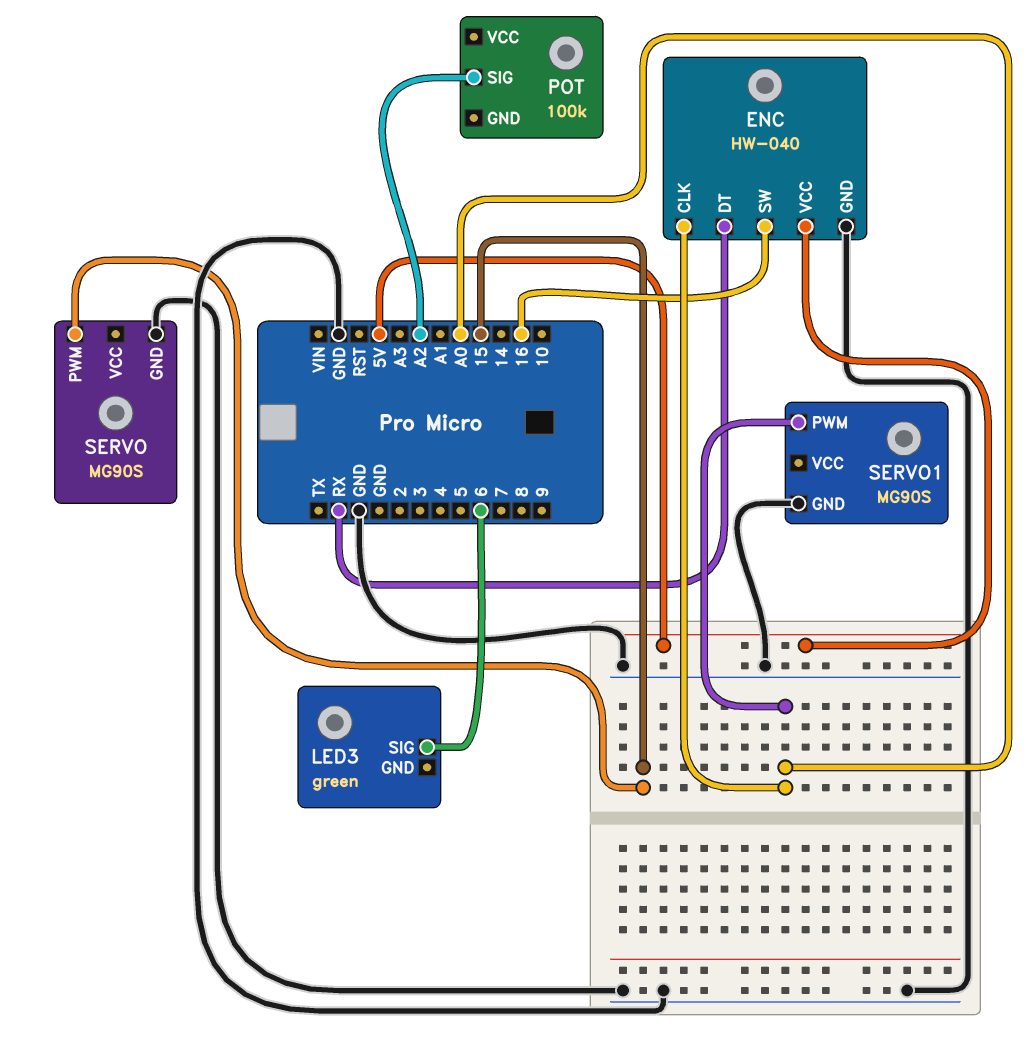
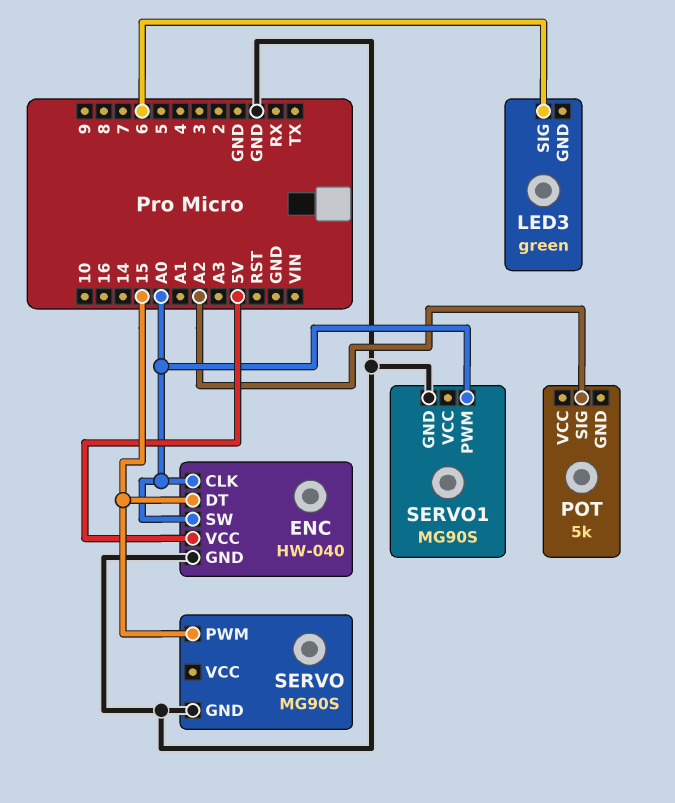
ENC pin DT: RX -> 15
ENC pin SW: 16 -> A0
POT: 100k -> 5k

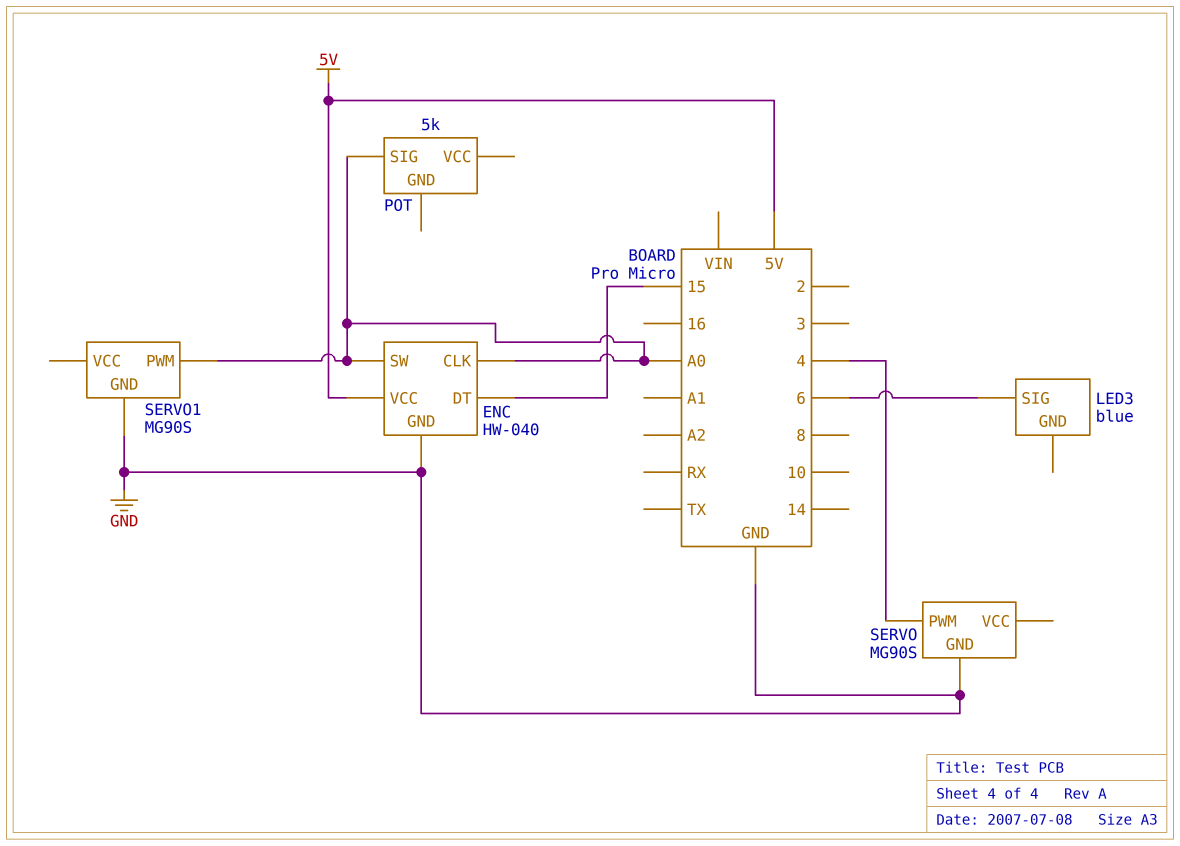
LED3: green -> blue
POT pin SIG: A2 -> A0
SERVO pin PWM: 15 -> 4

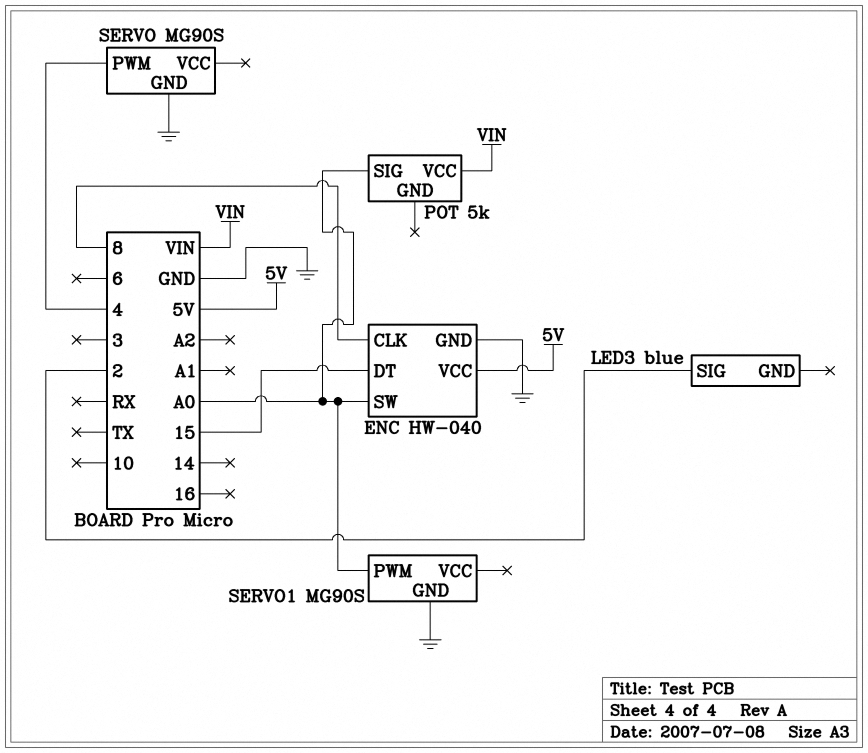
ENC pin CLK: A0 -> 8
LED3 pin SIG: 6 -> 2
POT pin VCC: none -> VIN

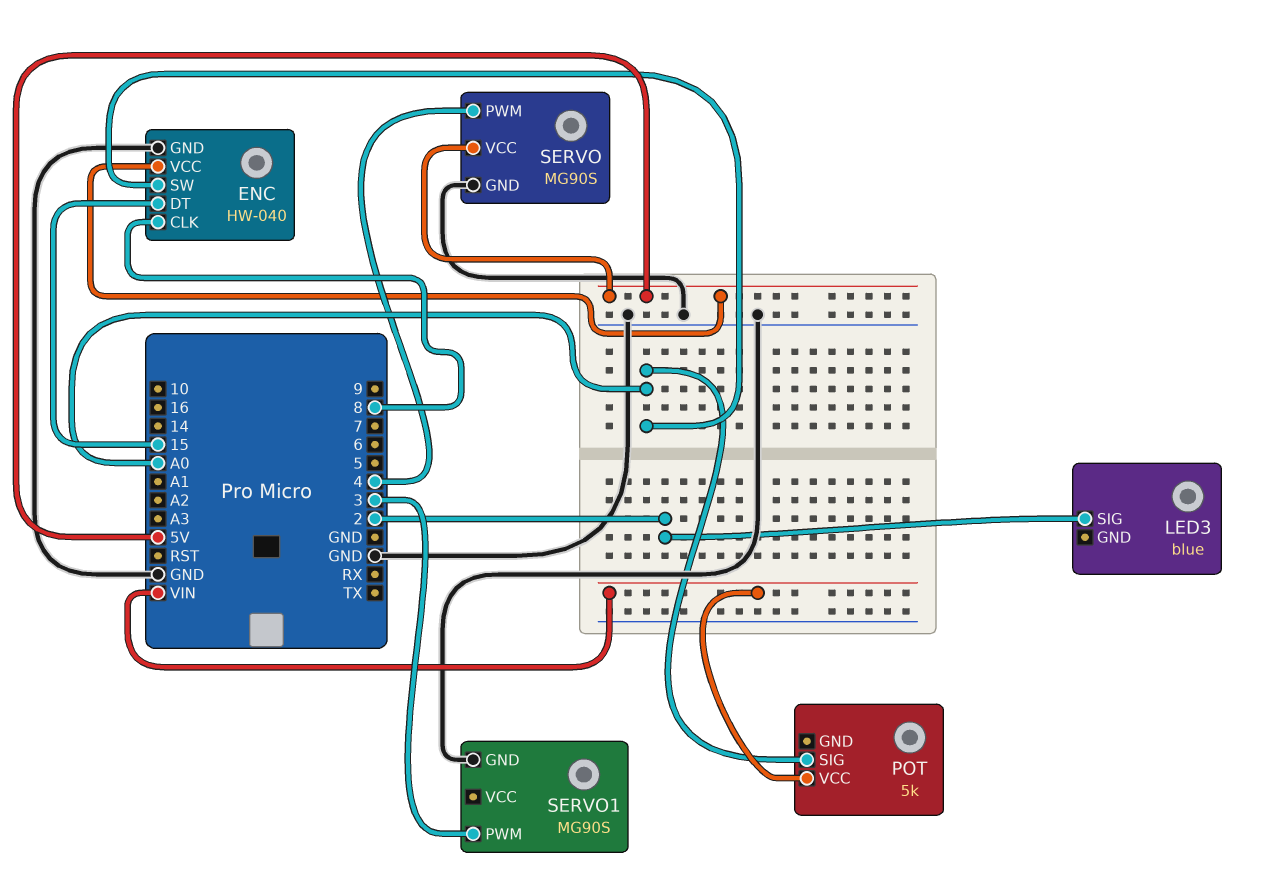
SERVO pin VCC: none -> 5V
SERVO1 pin PWM: A0 -> 3

